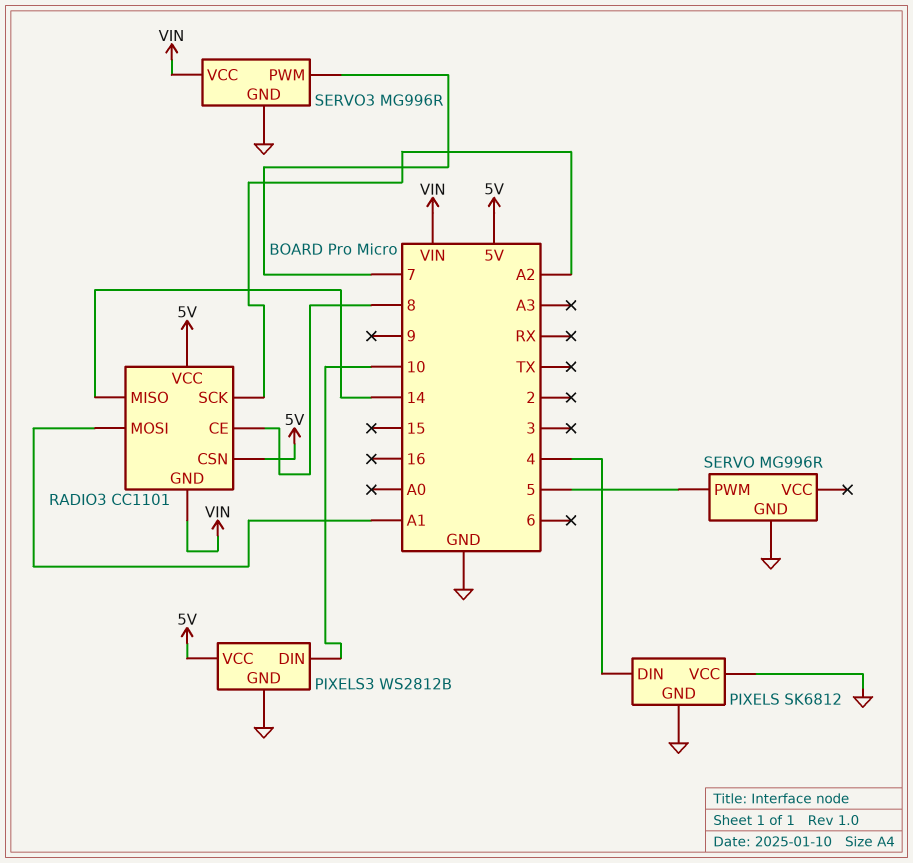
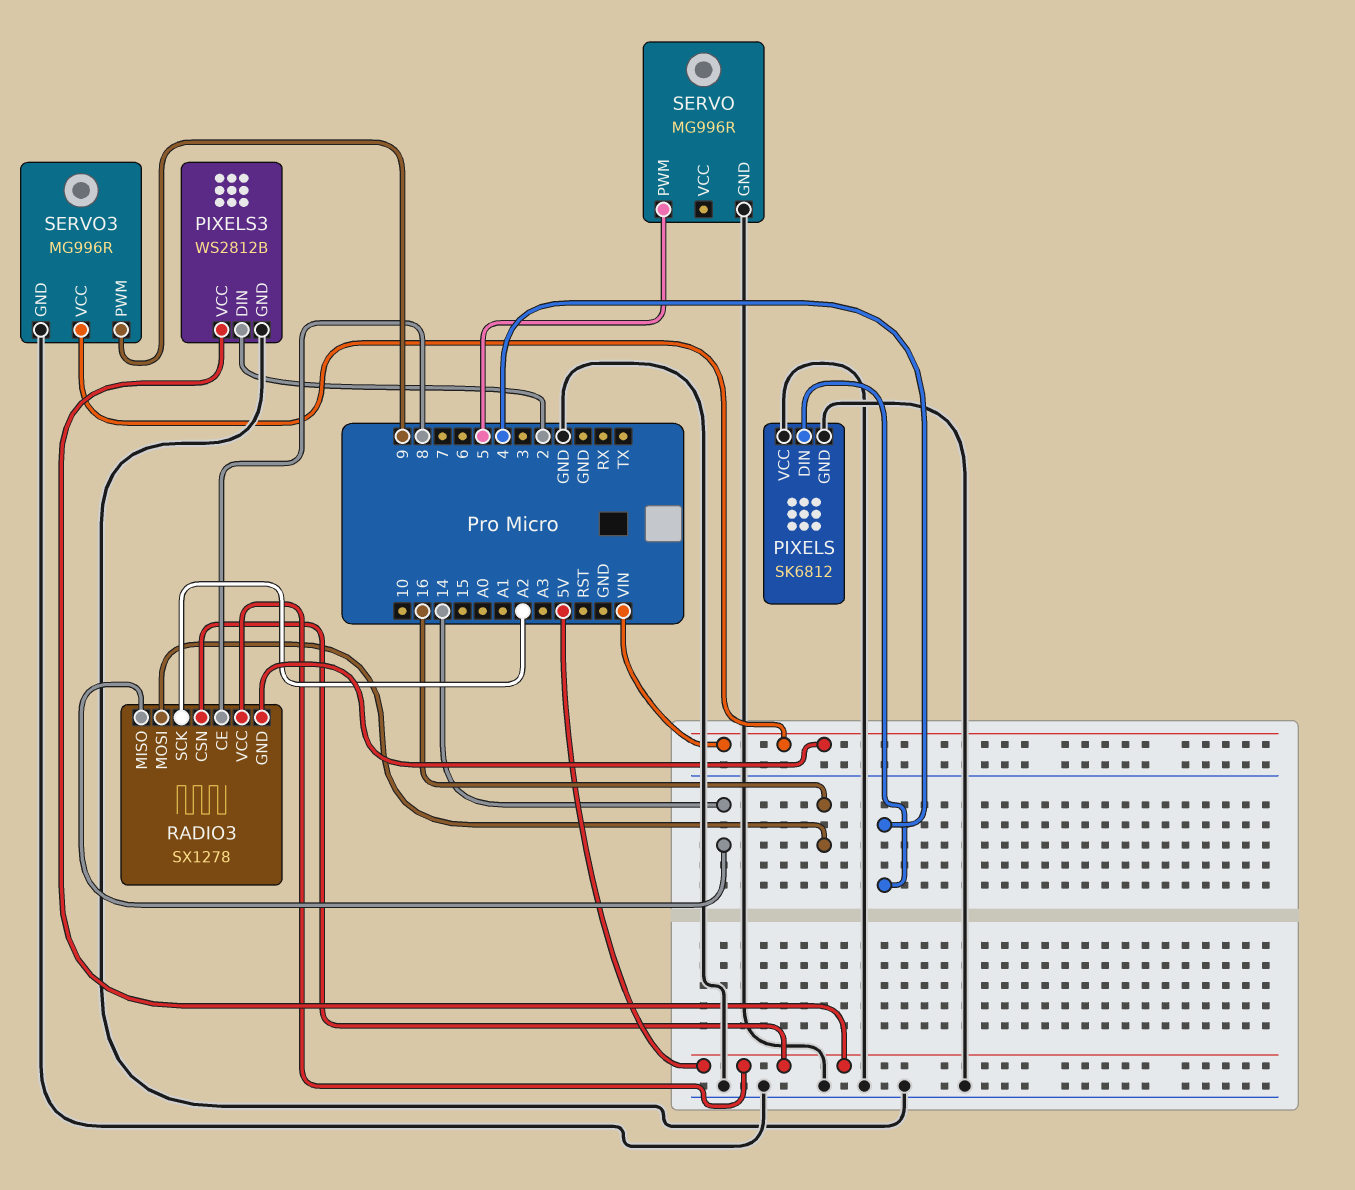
PIXELS3 pin DIN: 10 -> 2
RADIO3: CC1101 -> SX1278
RADIO3 pin MOSI: A1 -> 16
SERVO3 pin PWM: 7 -> 9

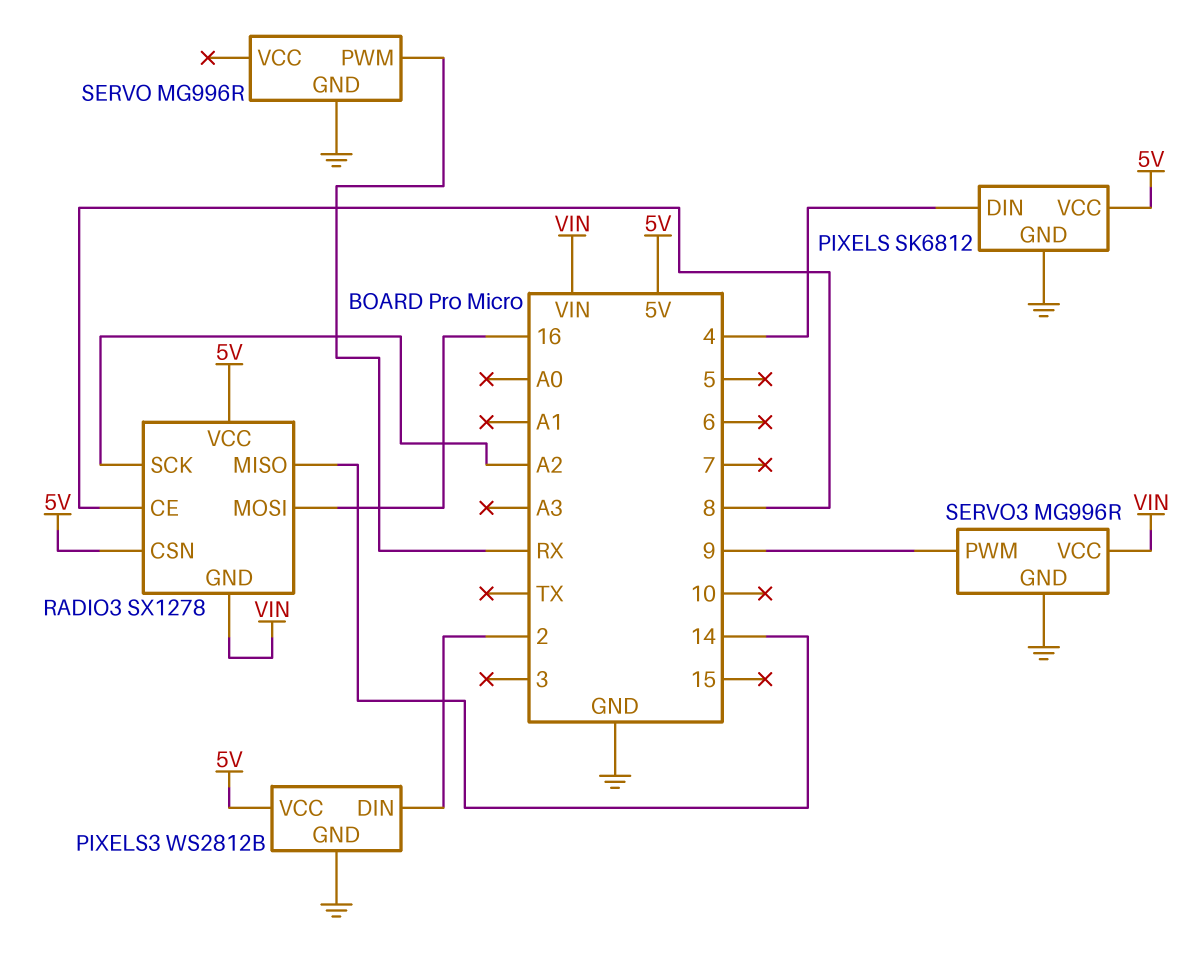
PIXELS pin VCC: GND -> 5V
SERVO pin PWM: 5 -> RX

